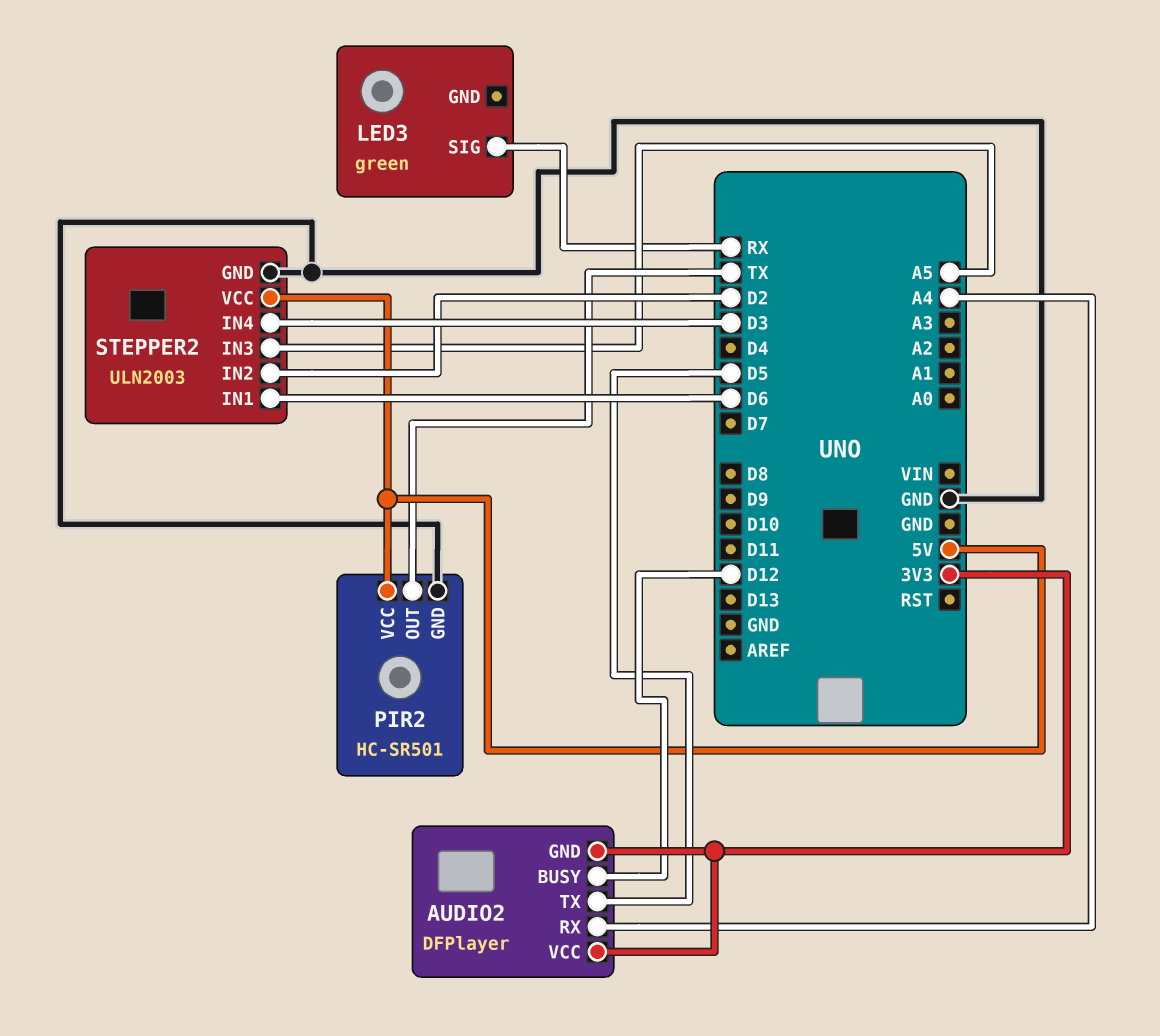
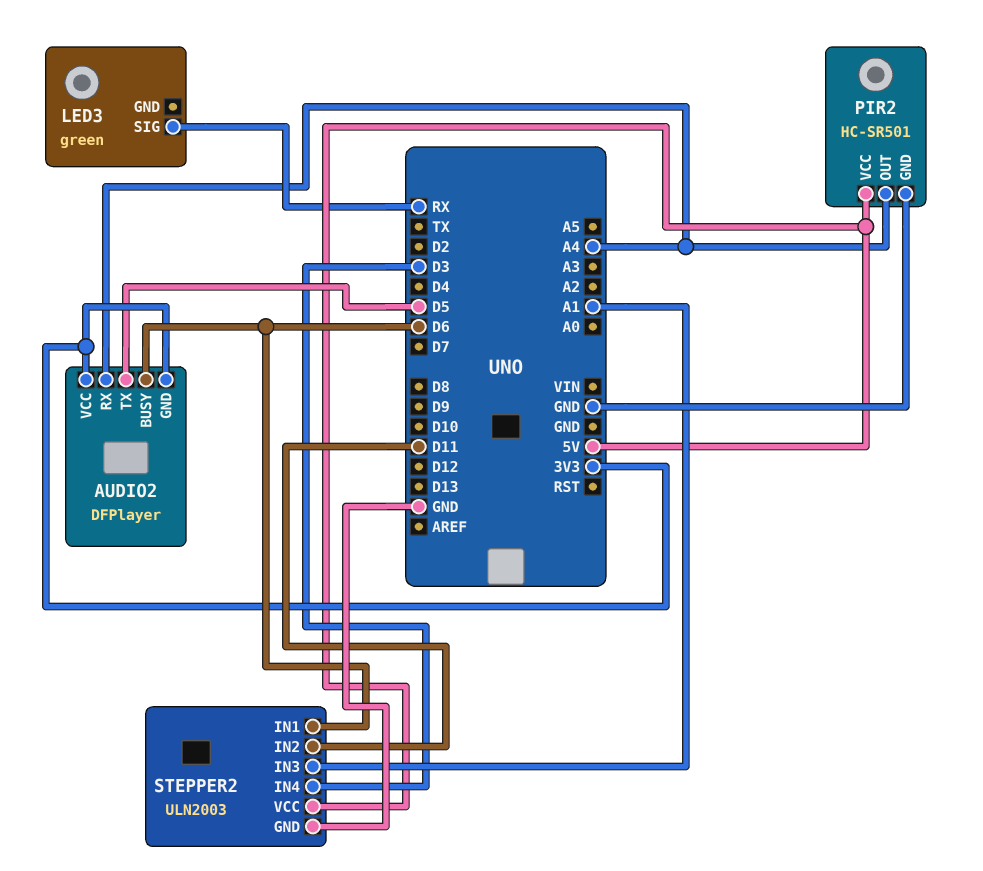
AUDIO2 pin BUSY: D12 -> D6
PIR2 pin OUT: TX -> A4
STEPPER2 pin IN2: D2 -> D11
STEPPER2 pin IN3: A5 -> A1

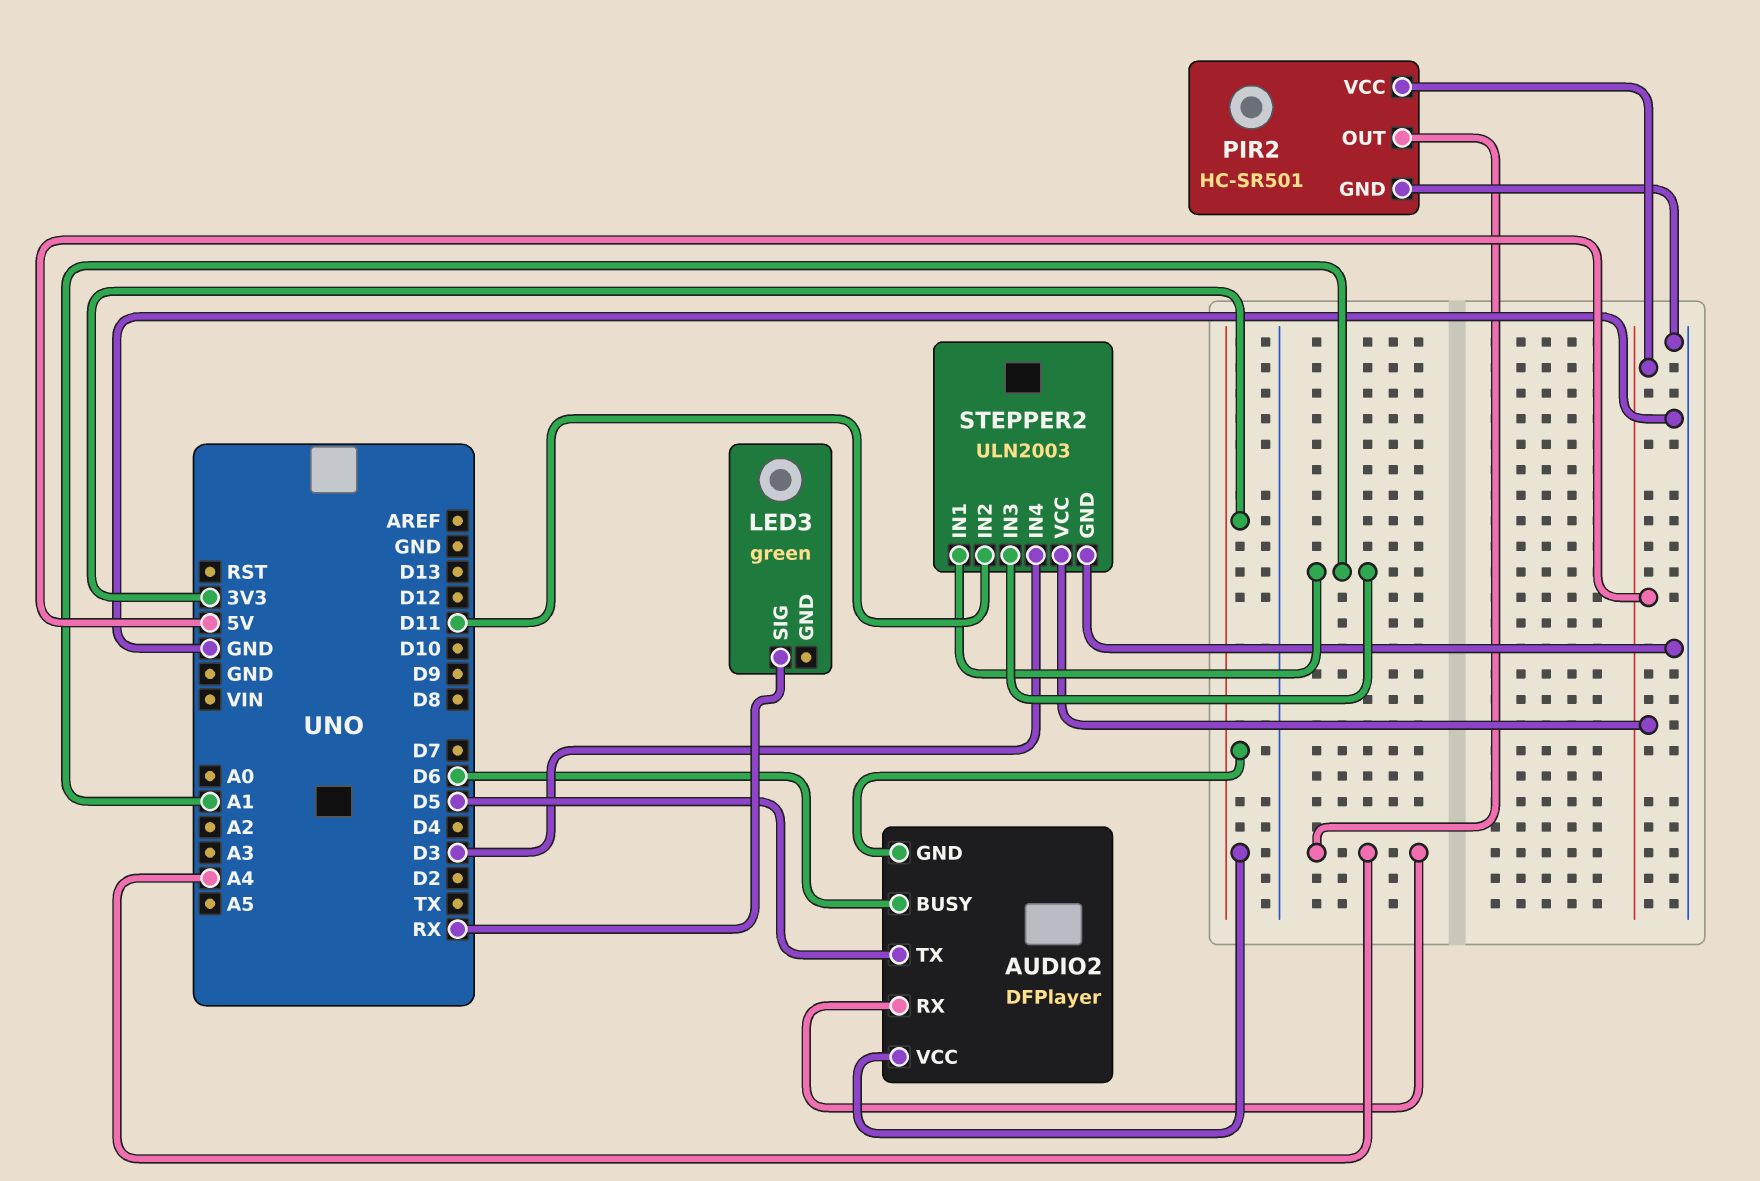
STEPPER2 pin IN1: D6 -> A1

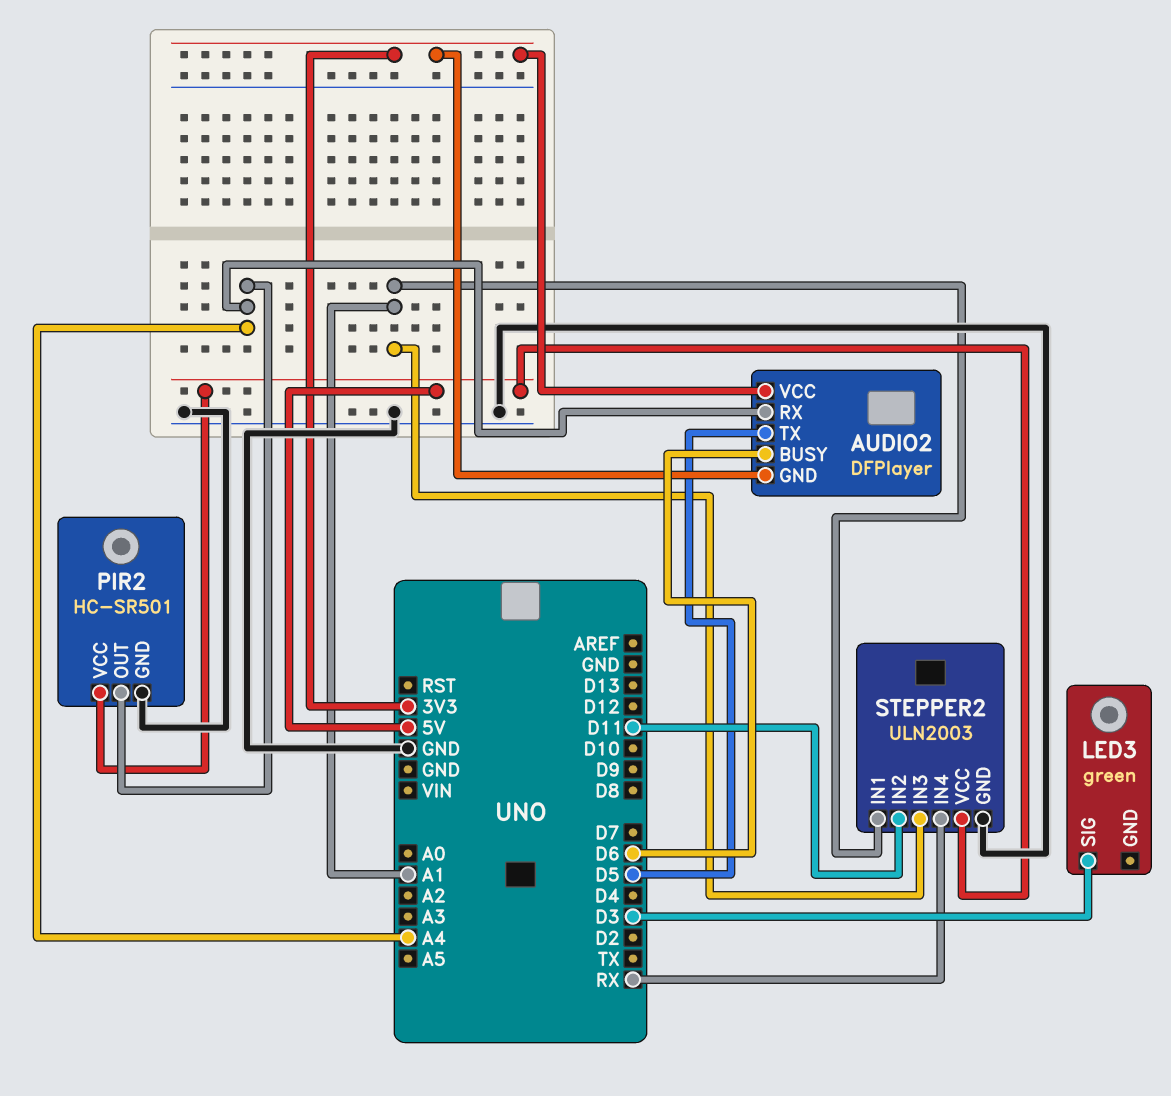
LED3 pin SIG: RX -> D3
STEPPER2 pin IN4: D3 -> RX

